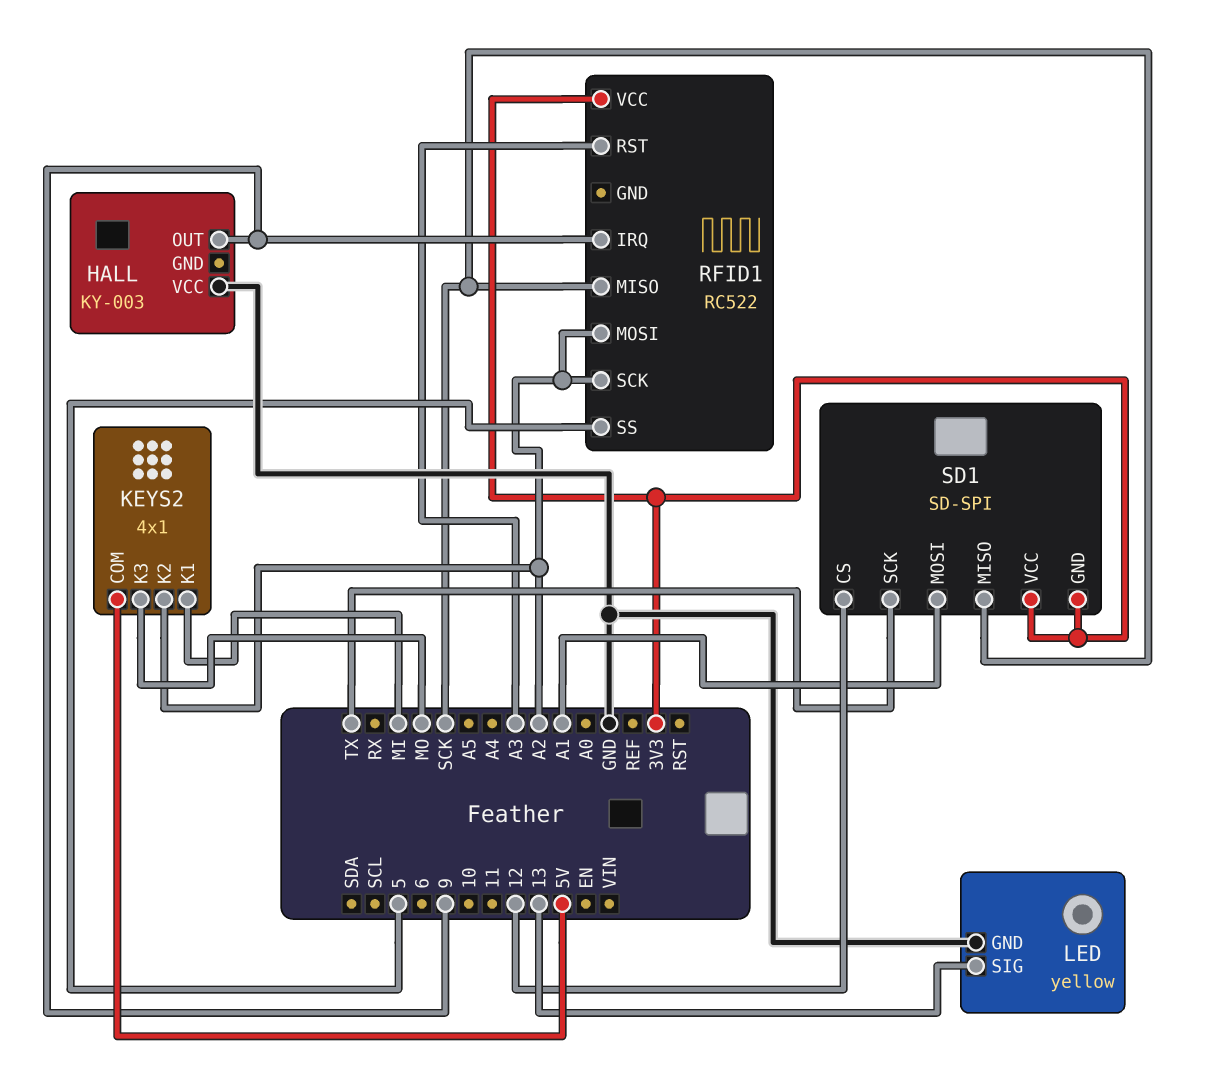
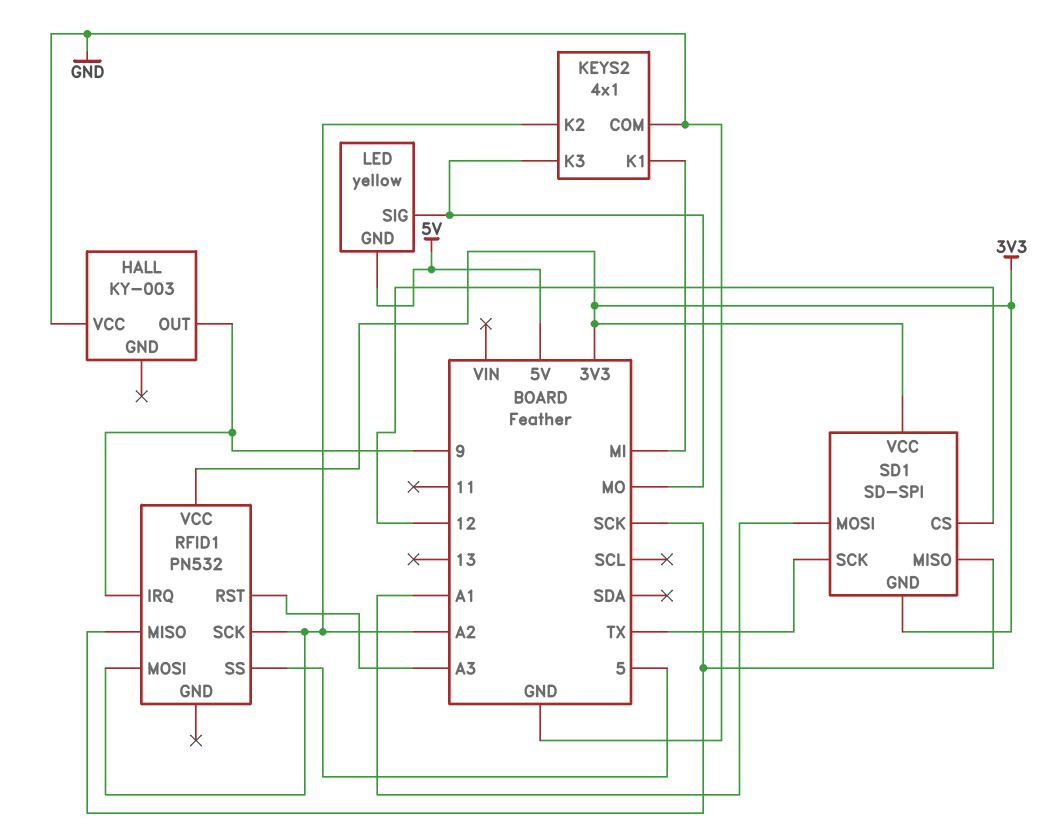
KEYS2 pin COM: 5V -> GND
LED pin GND: GND -> 5V
LED pin SIG: 13 -> MO
RFID1: RC522 -> PN532

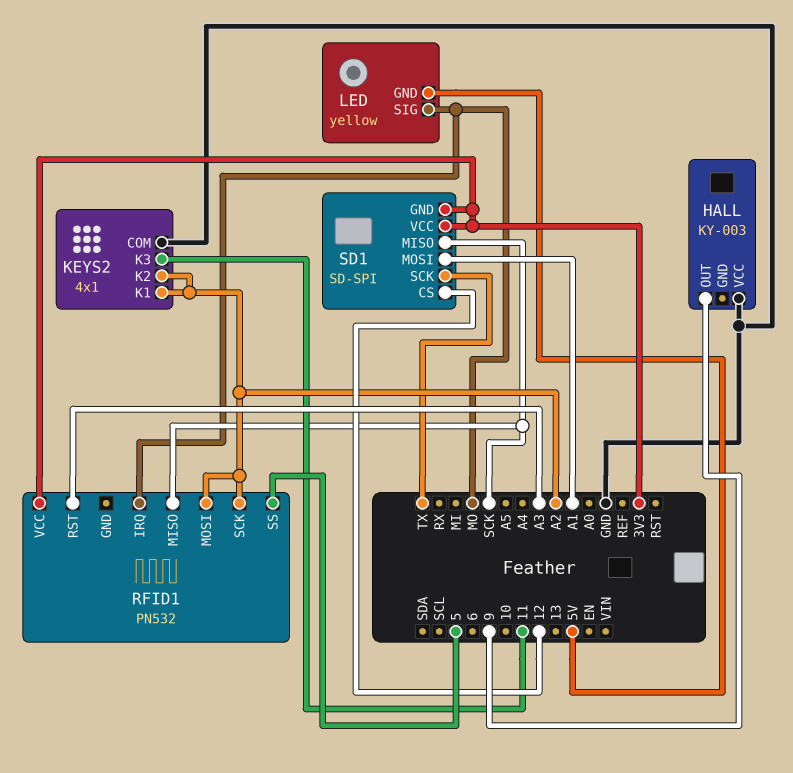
KEYS2 pin K1: MI -> A2
KEYS2 pin K3: MO -> 11
RFID1 pin IRQ: 9 -> MO

